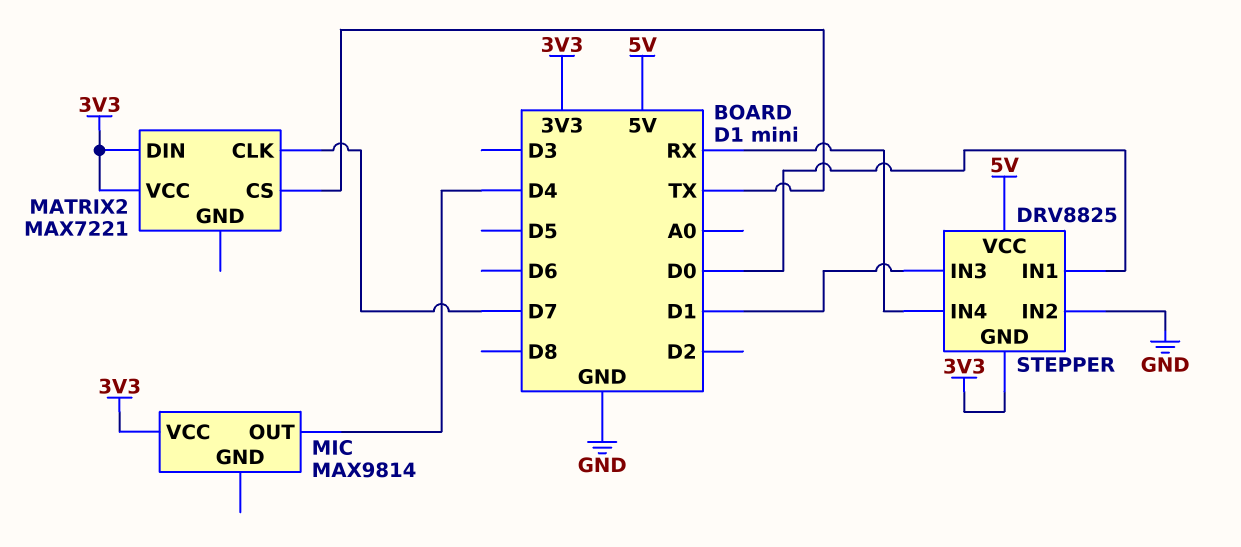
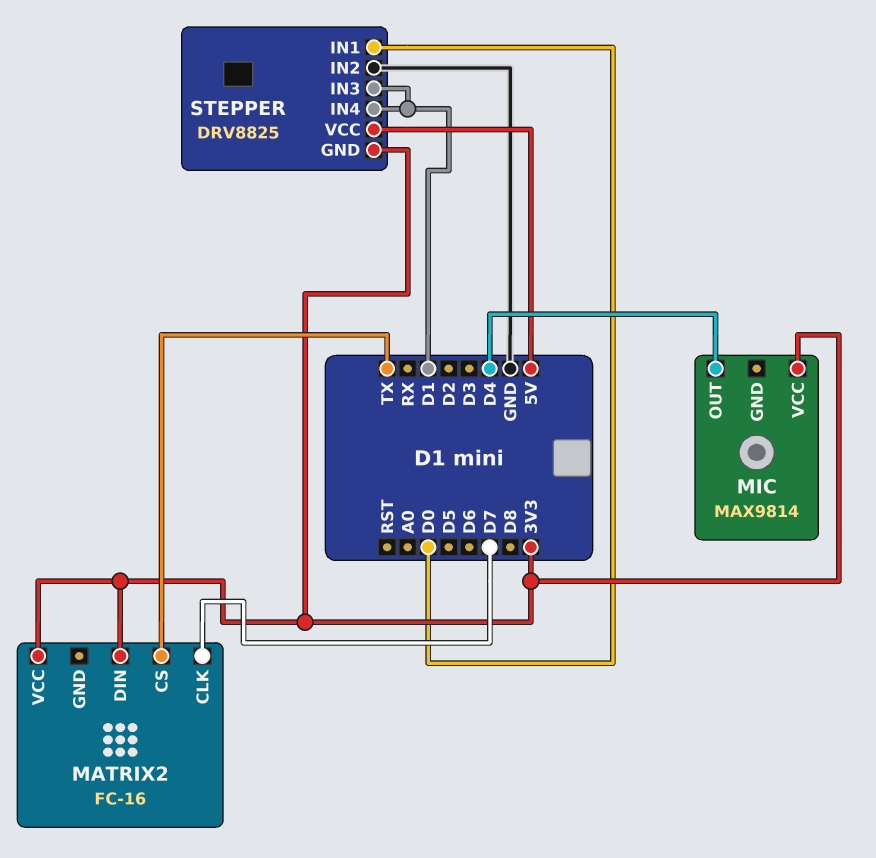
MATRIX2: MAX7221 -> FC-16
STEPPER pin IN4: RX -> D1

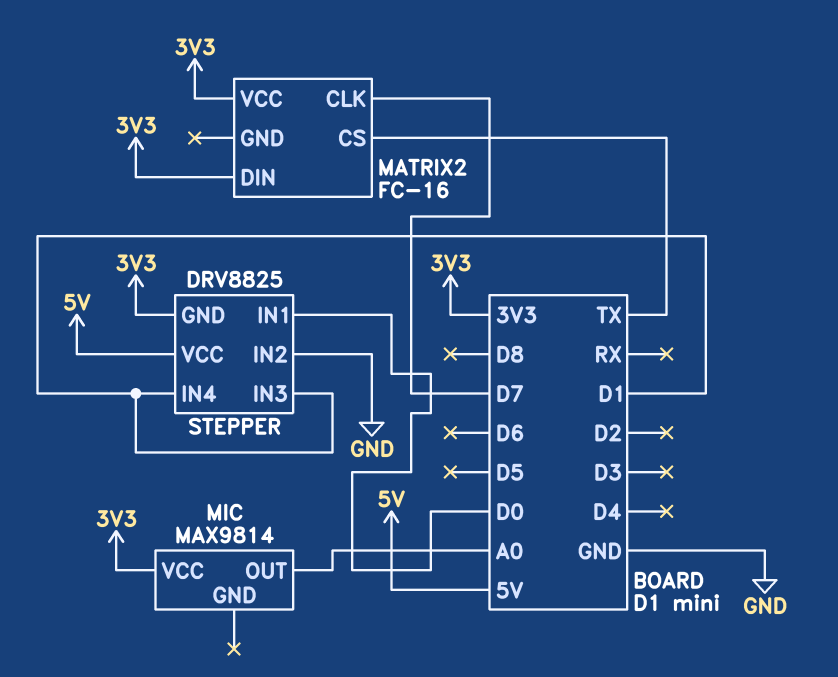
MIC pin OUT: D4 -> A0

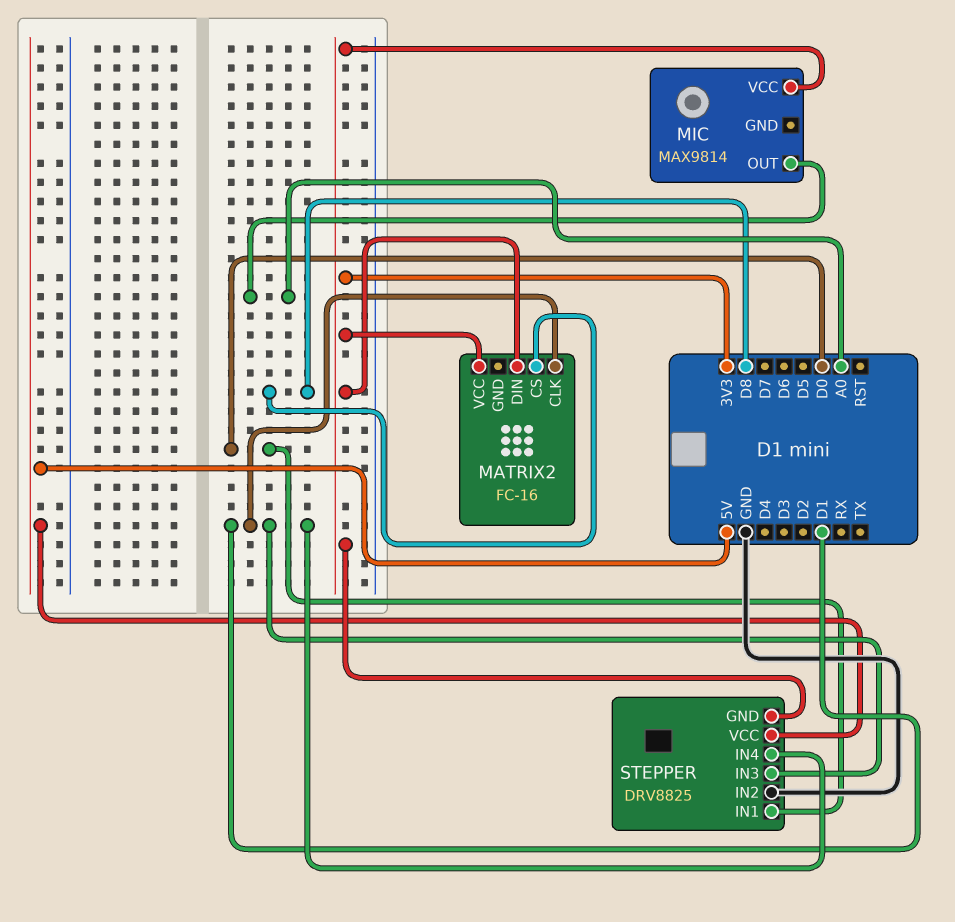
MATRIX2 pin CLK: D7 -> D1
MATRIX2 pin CS: TX -> D8

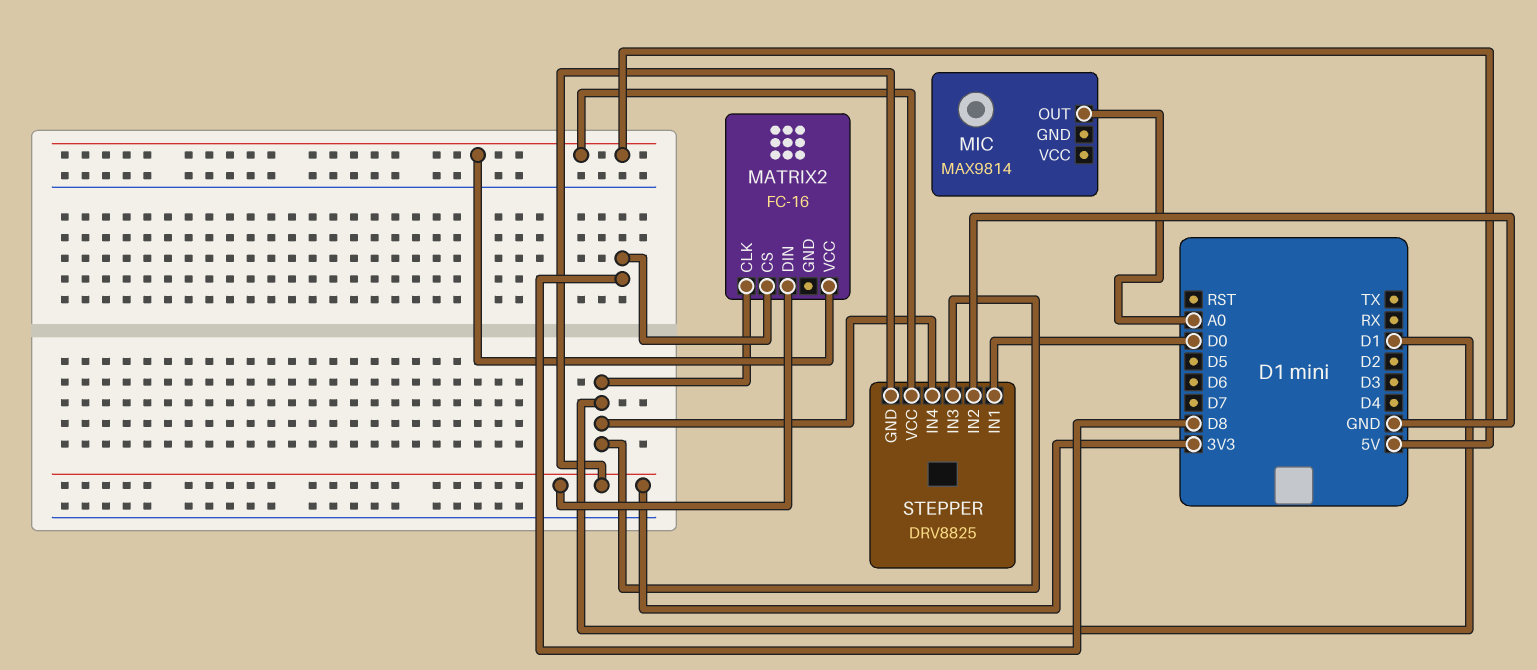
MATRIX2 pin VCC: 3V3 -> 5V
MIC pin VCC: 3V3 -> none

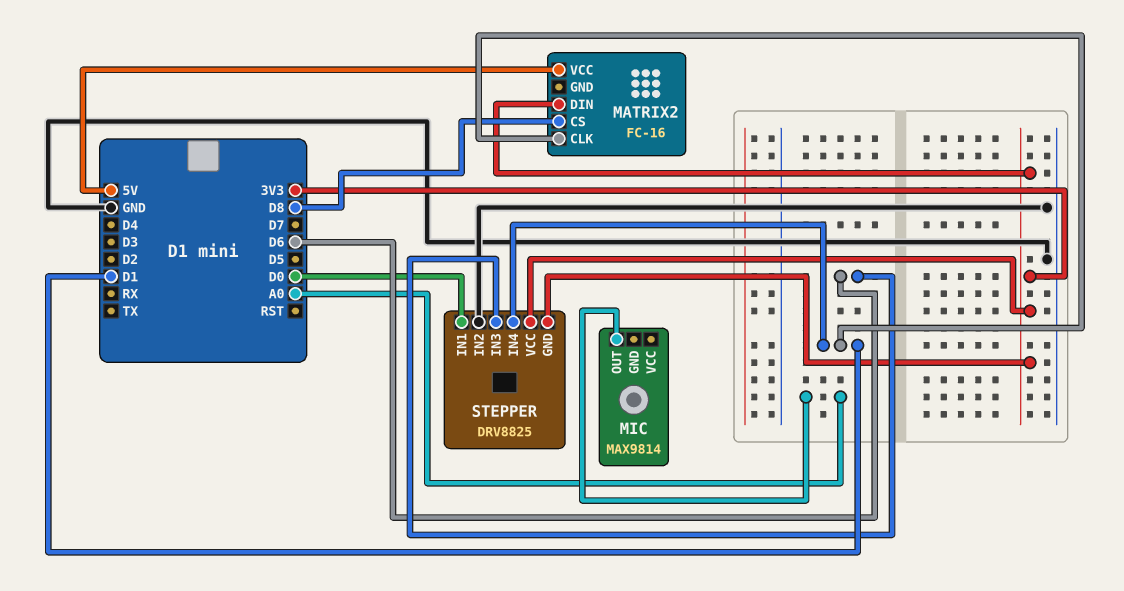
STEPPER pin IN3: D1 -> D6
STEPPER pin VCC: 5V -> 3V3

